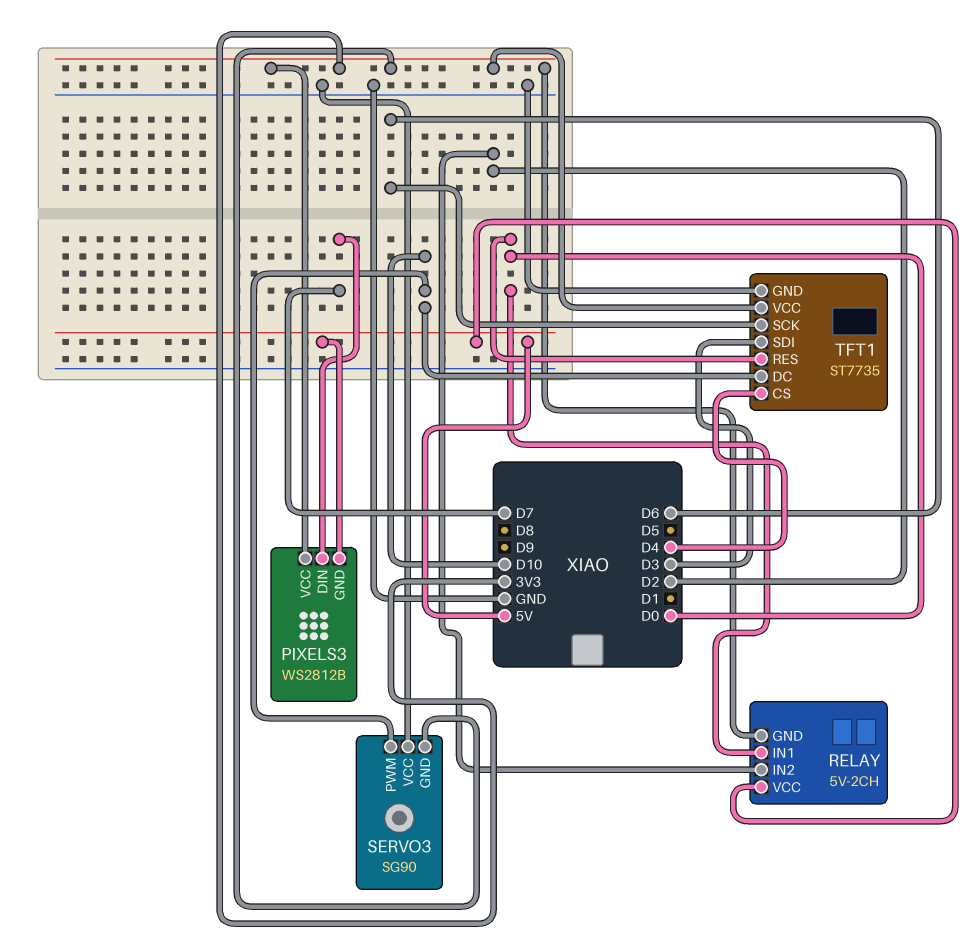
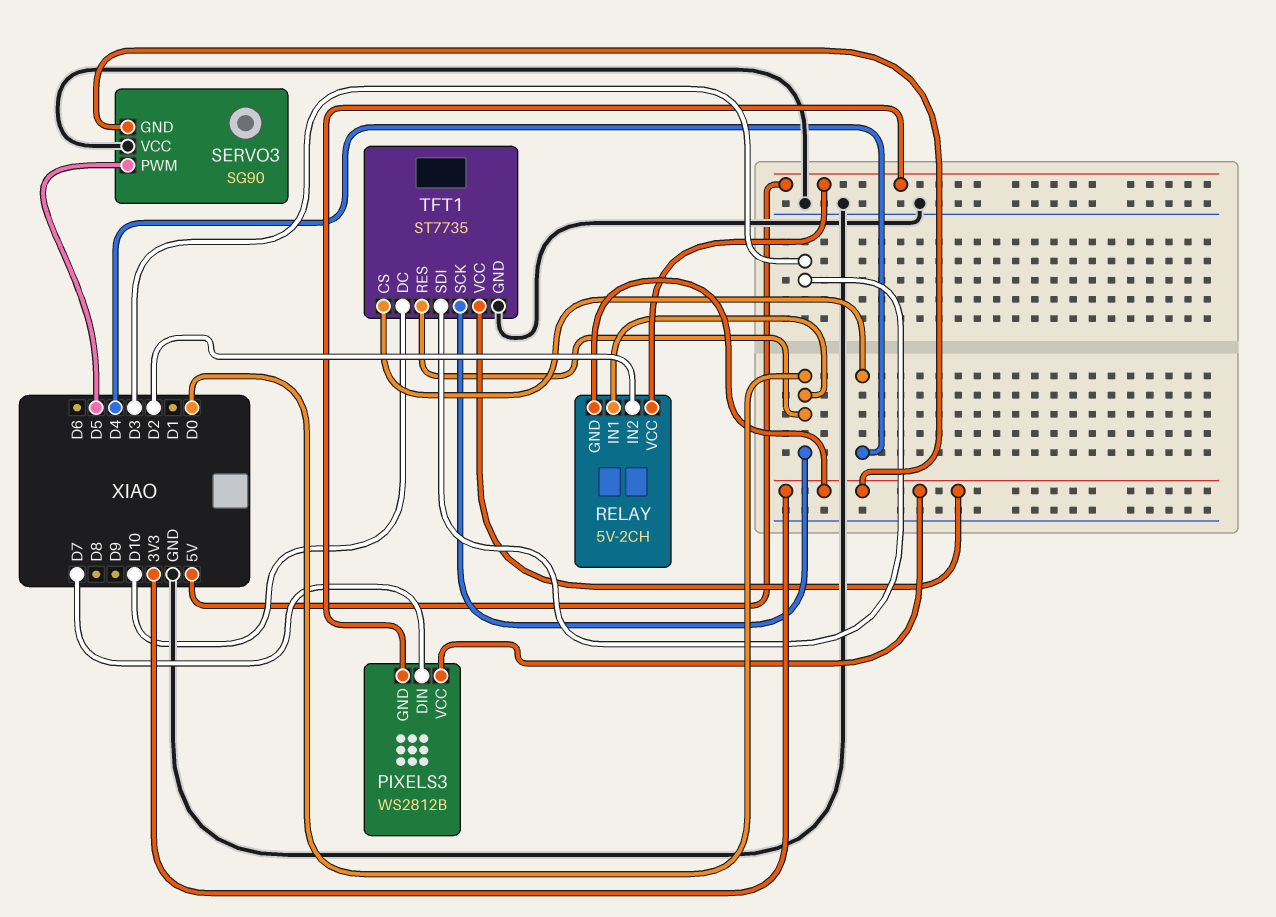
SERVO3 pin PWM: D10 -> D5
TFT1 pin SCK: D6 -> D0

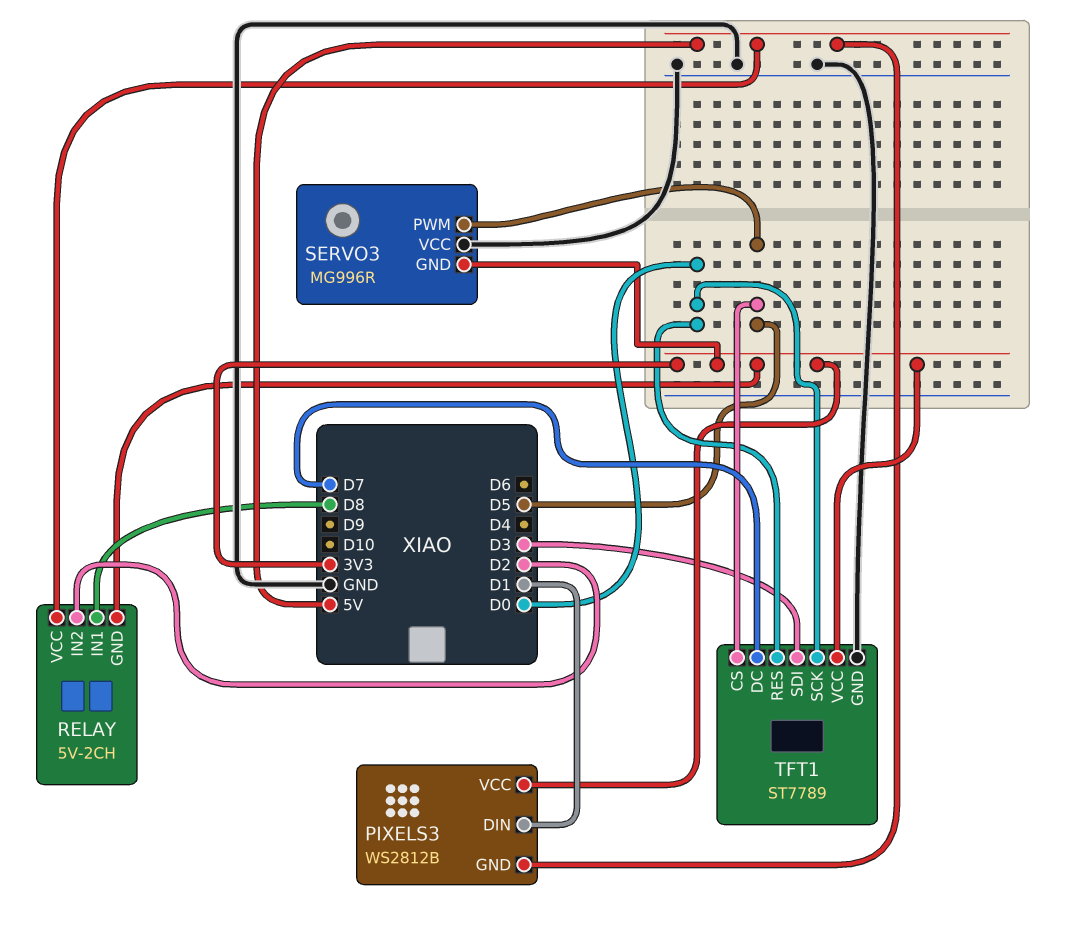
PIXELS3 pin DIN: D7 -> D1
RELAY pin IN1: D0 -> D8
SERVO3: SG90 -> MG996R
TFT1: ST7735 -> ST7789
TFT1 pin CS: D4 -> D5
TFT1 pin DC: D10 -> D7

